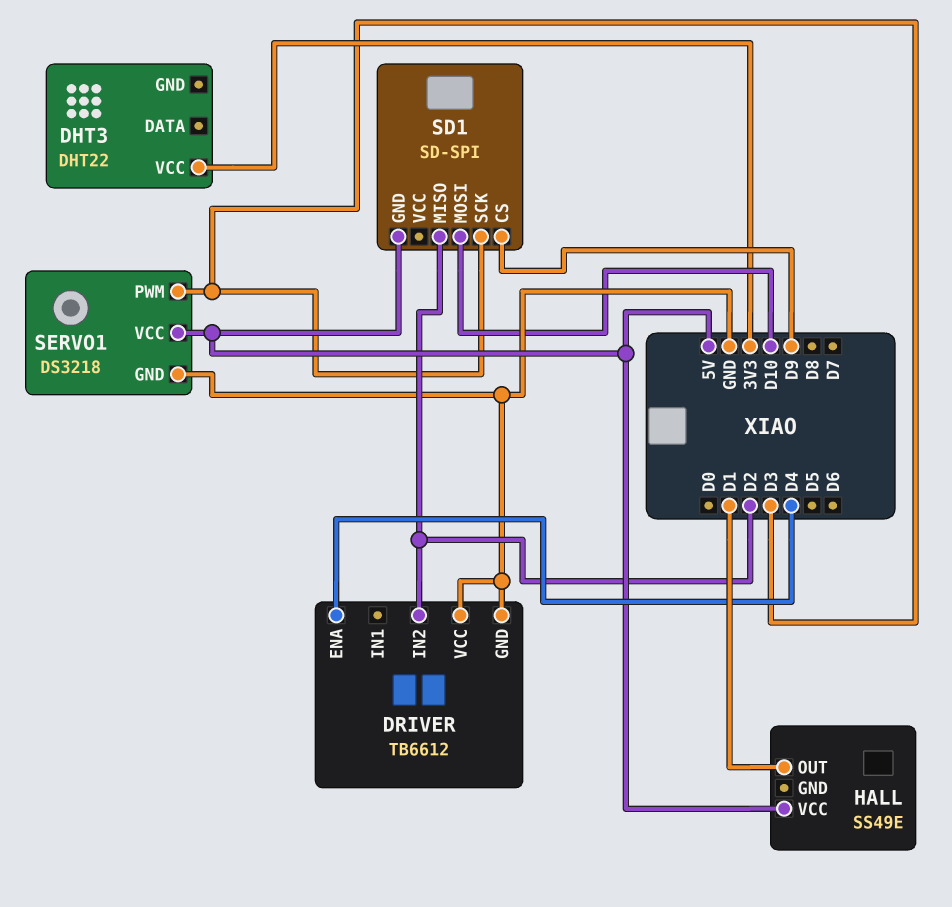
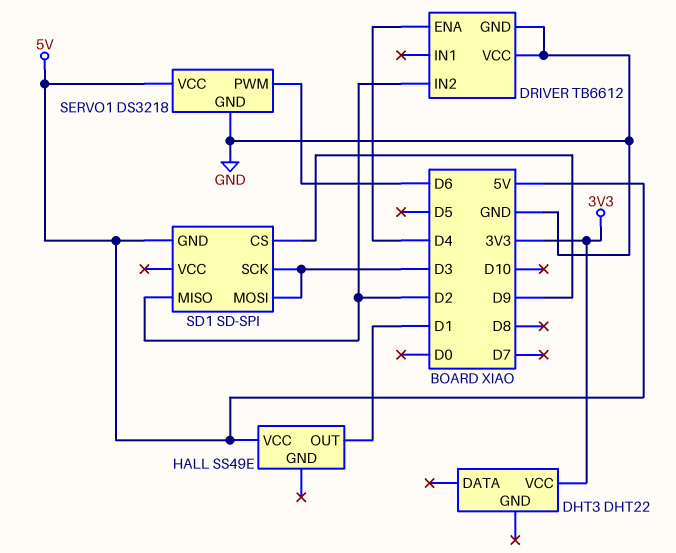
SD1 pin MOSI: D10 -> D3
SERVO1 pin PWM: D3 -> D6

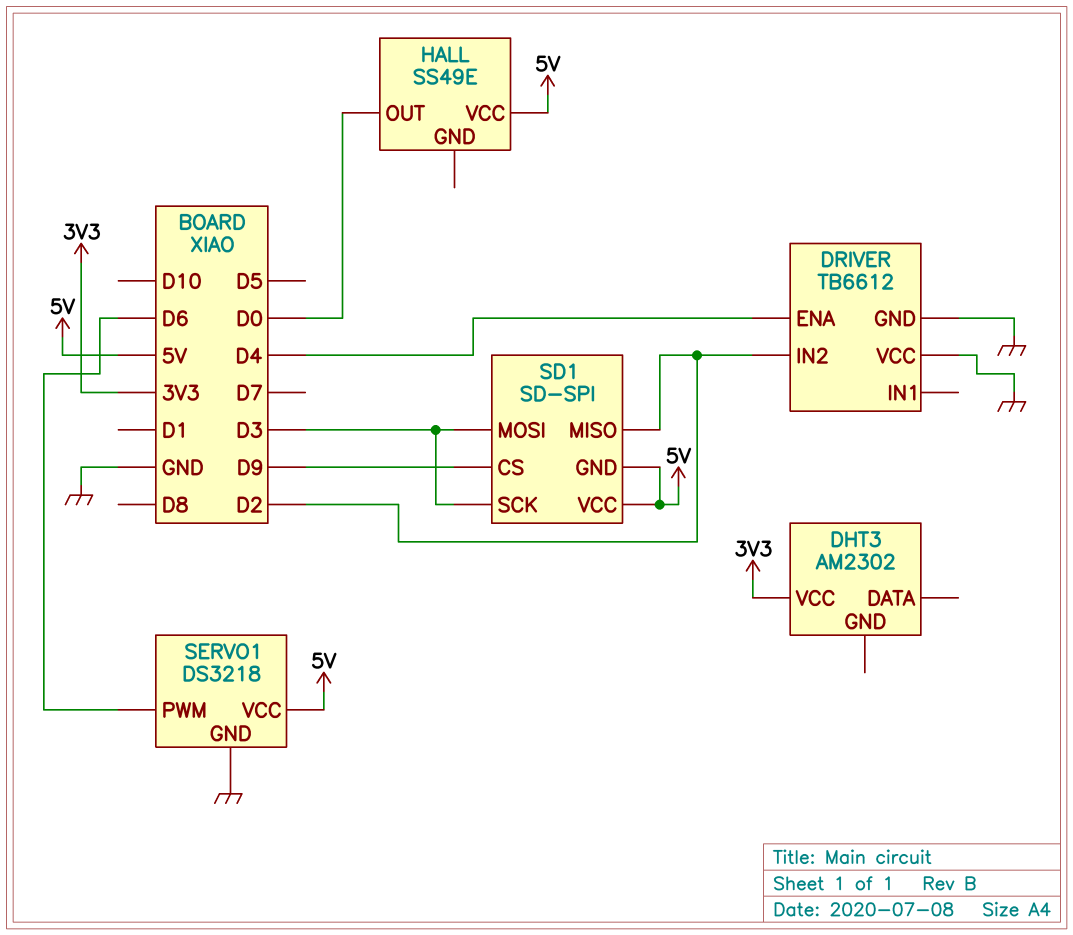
DHT3: DHT22 -> AM2302
HALL pin OUT: D1 -> D0
SD1 pin VCC: none -> 5V

